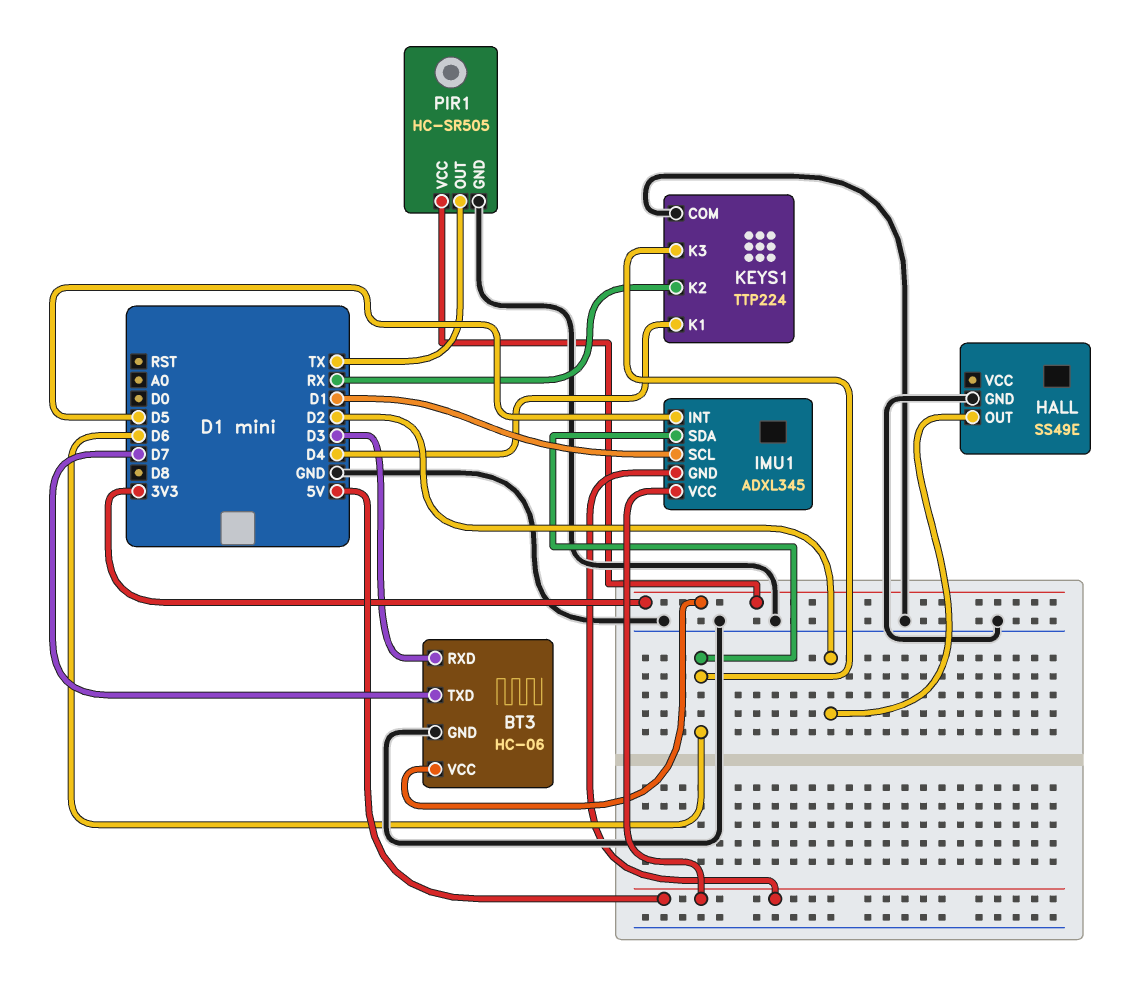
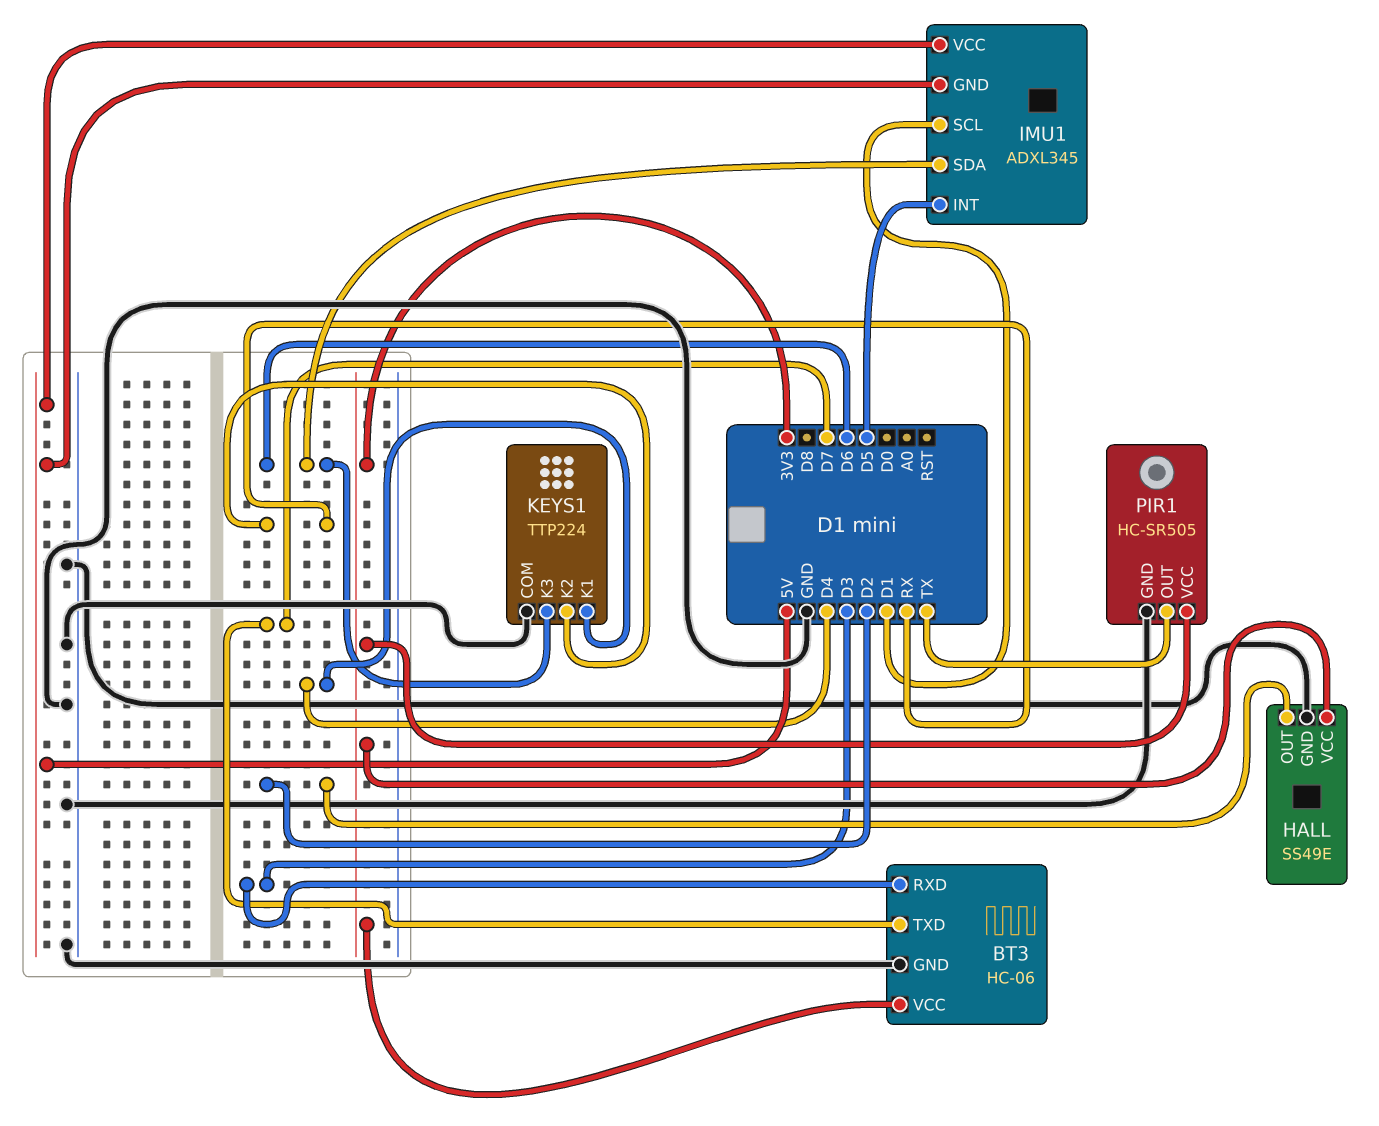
HALL pin VCC: none -> 3V3

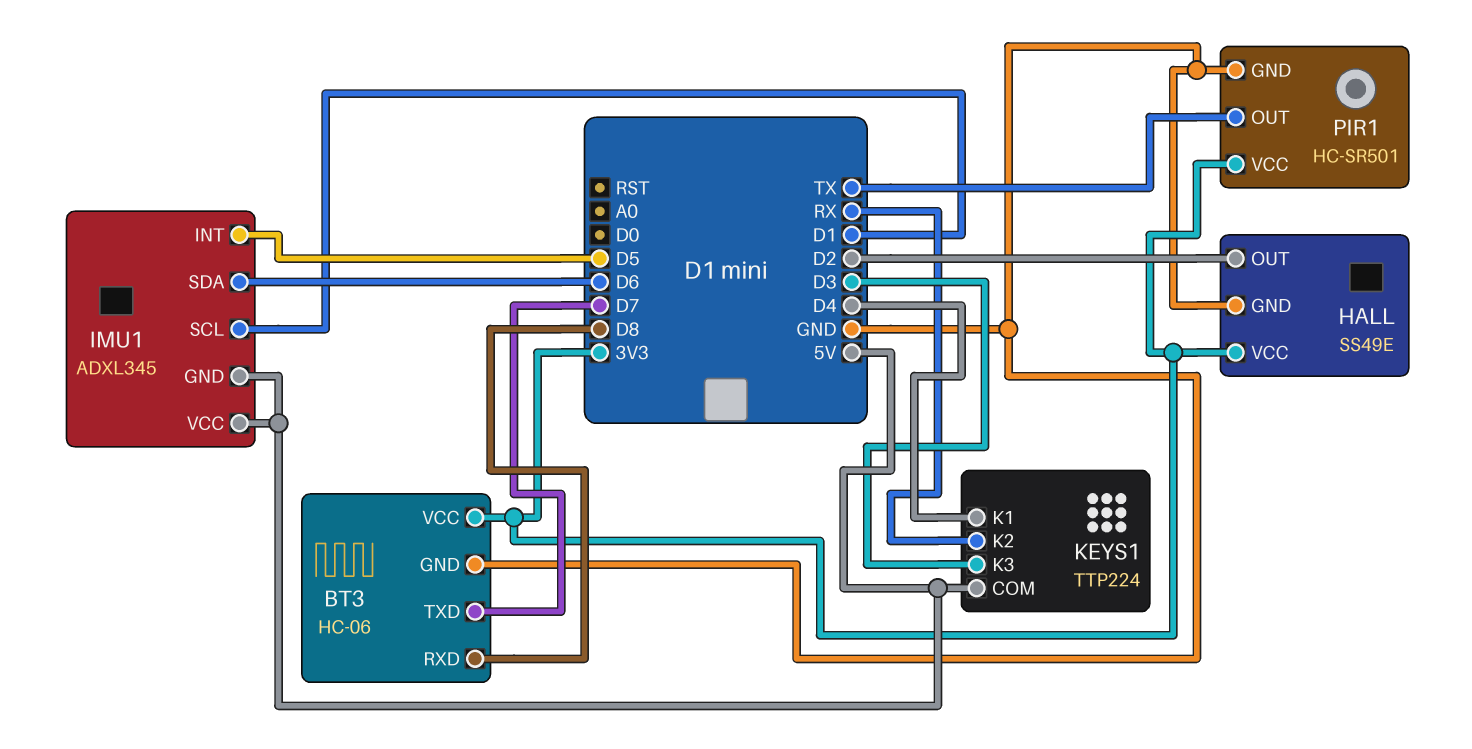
BT3 pin RXD: D3 -> D8
KEYS1 pin COM: GND -> 5V
KEYS1 pin K3: D6 -> D3
PIR1: HC-SR505 -> HC-SR501

